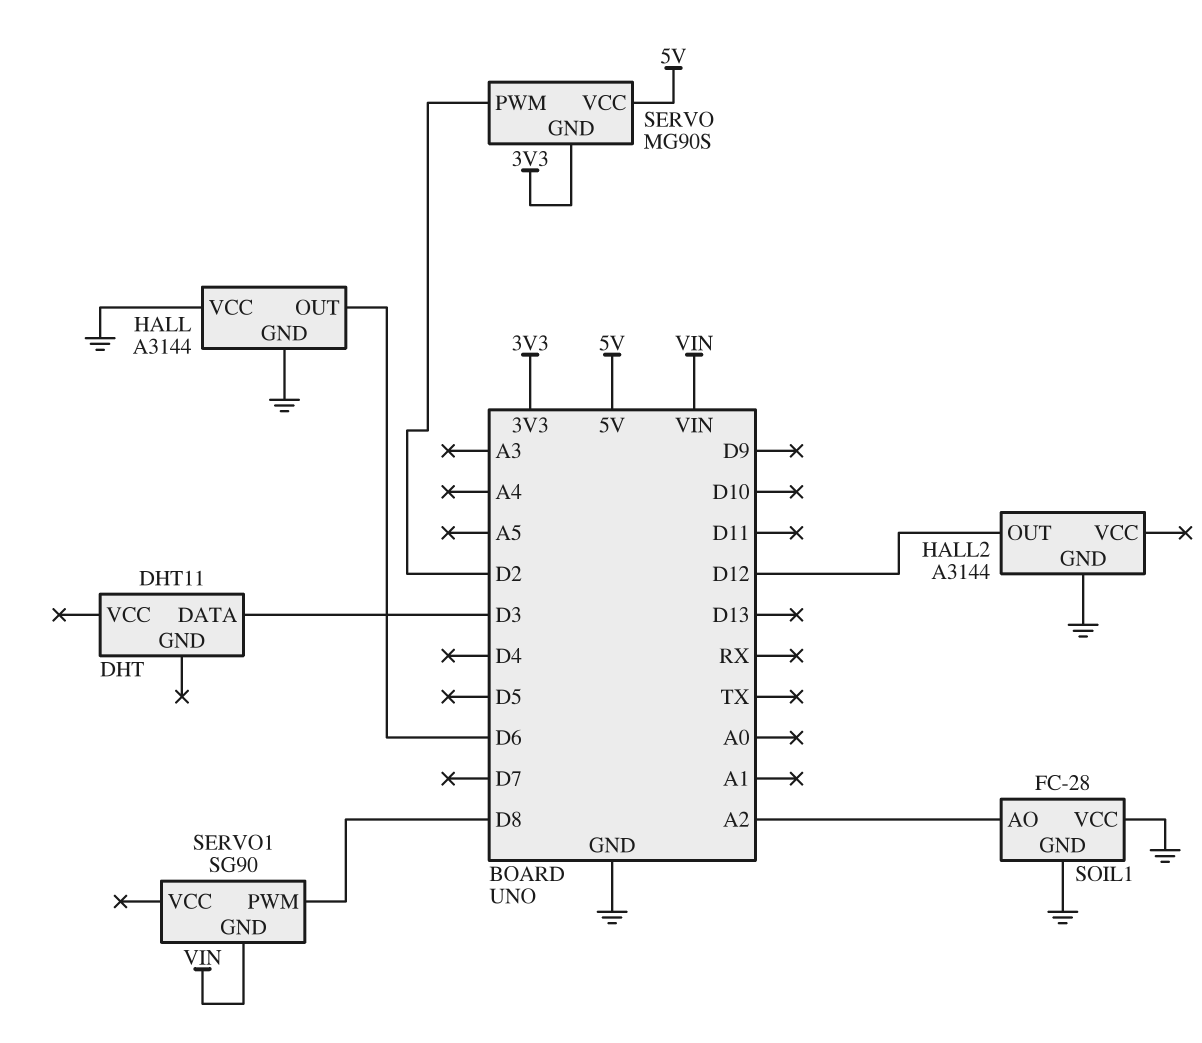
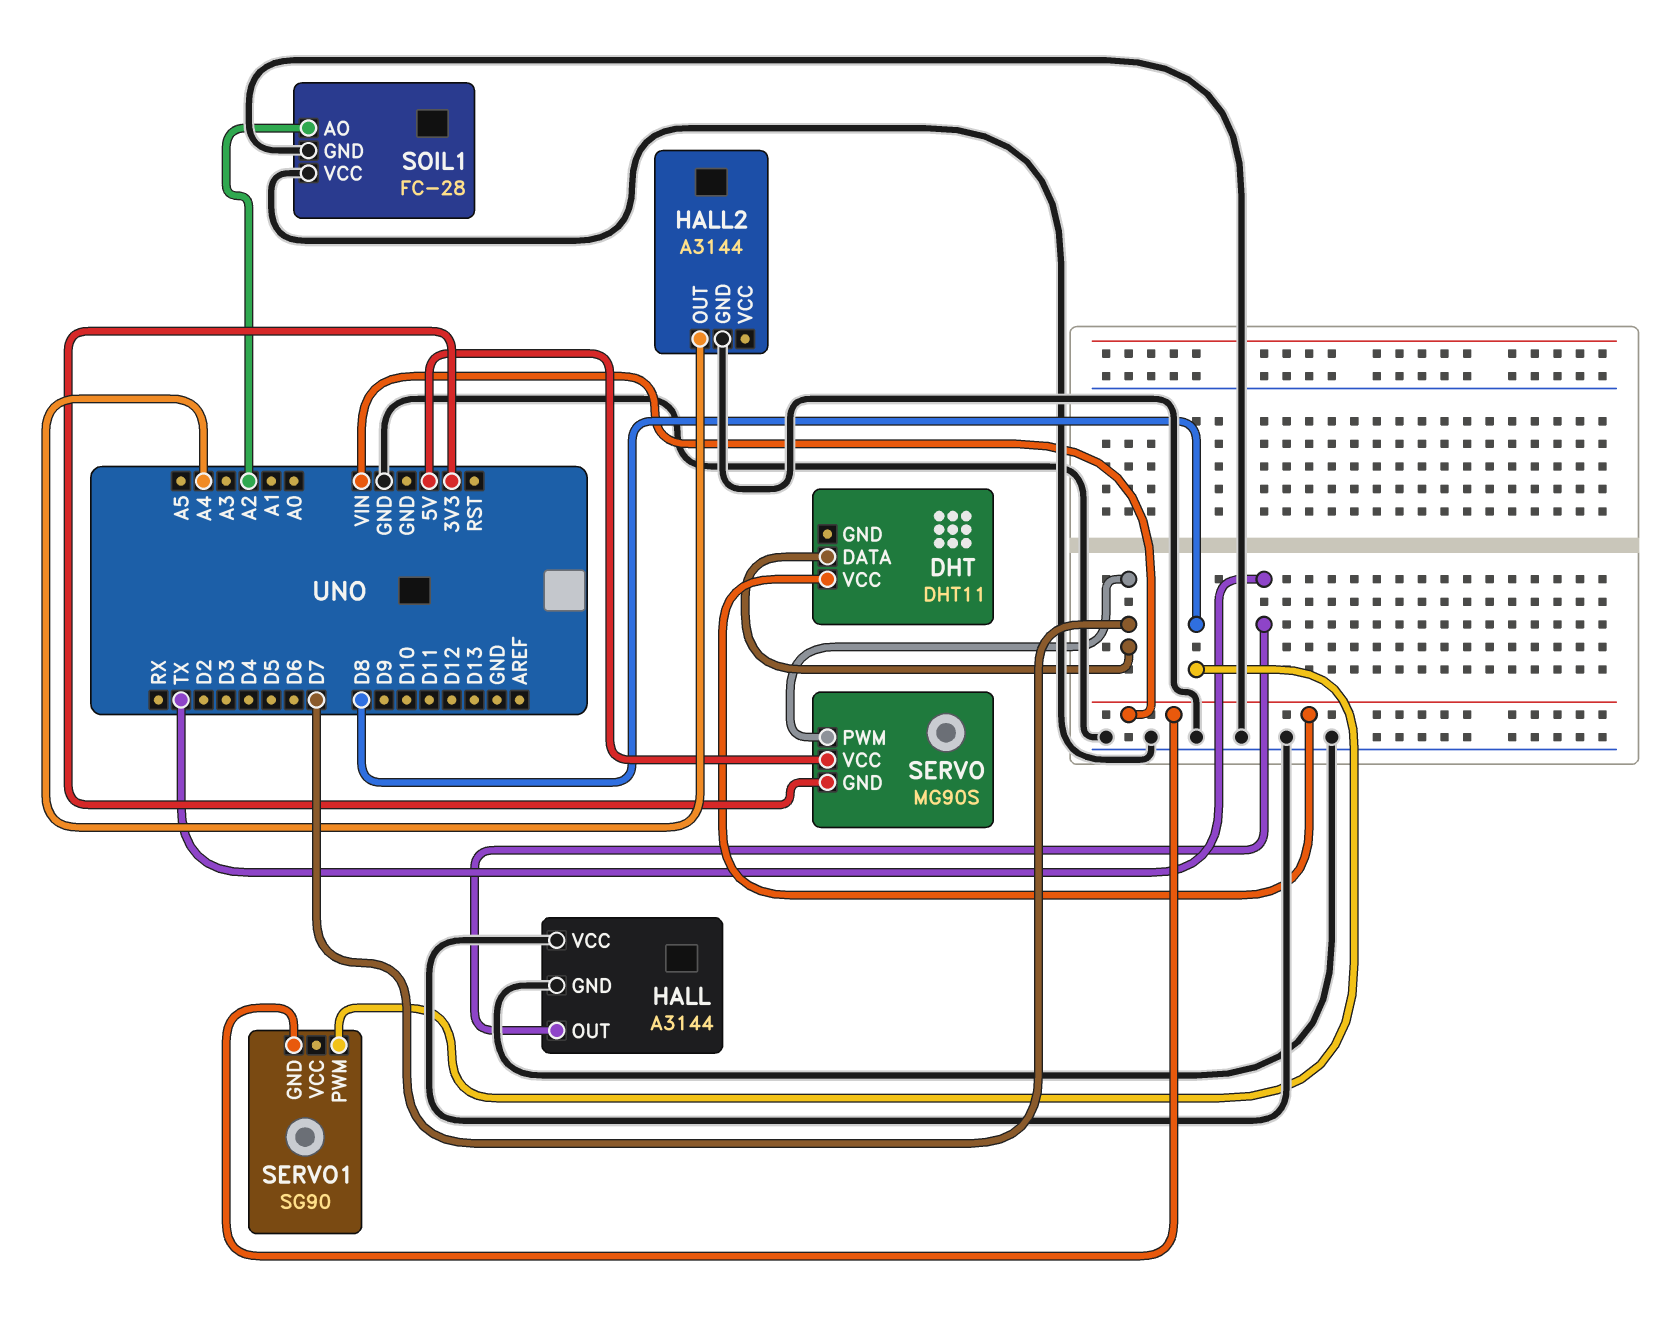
DHT pin DATA: D3 -> D7
DHT pin VCC: none -> VIN
HALL pin OUT: D6 -> TX
HALL2 pin OUT: D12 -> A4
SERVO pin PWM: D2 -> D7

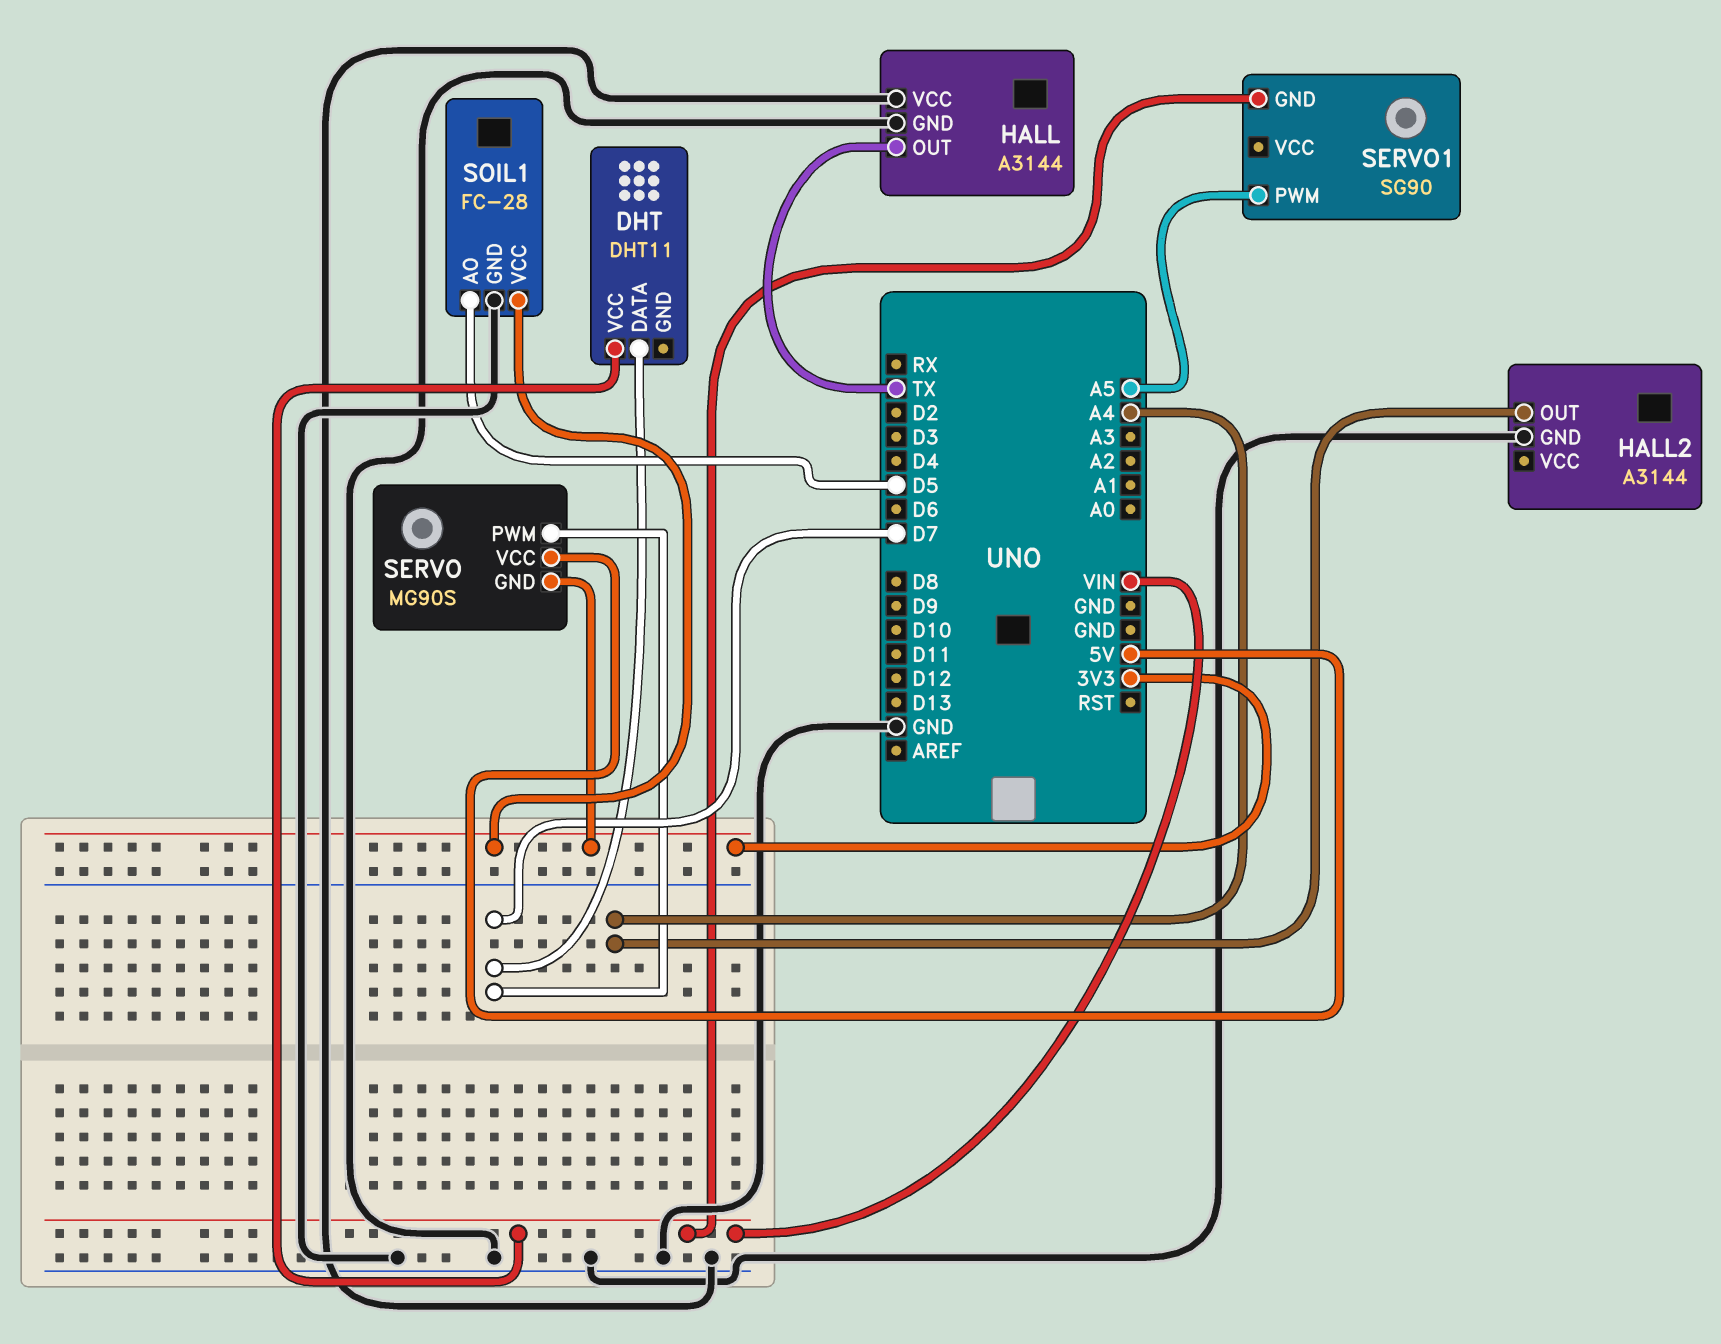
SERVO1 pin PWM: D8 -> A5
SOIL1 pin AO: A2 -> D5
SOIL1 pin VCC: GND -> 3V3

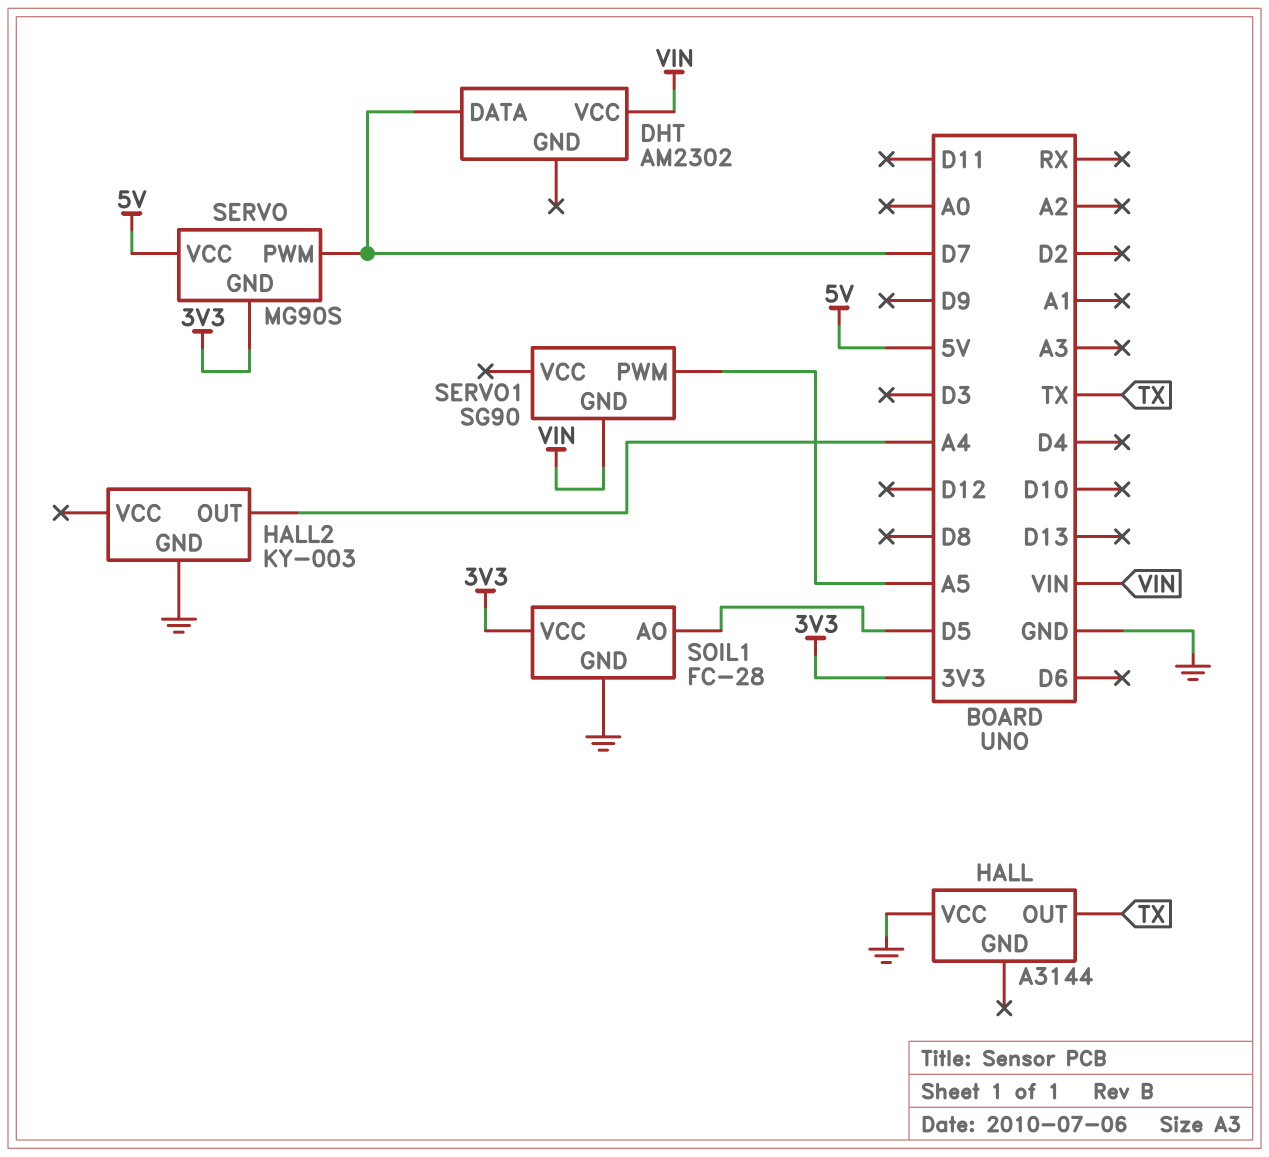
DHT: DHT11 -> AM2302
HALL pin GND: GND -> none
HALL2: A3144 -> KY-003

